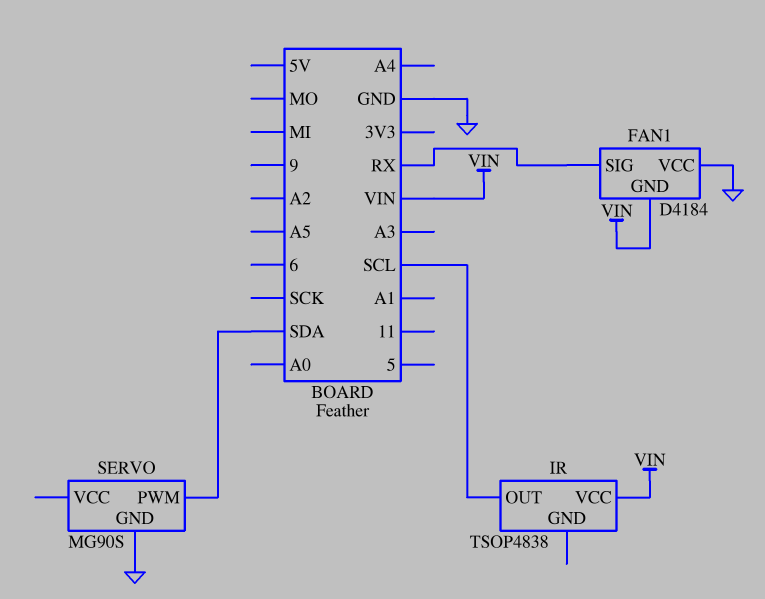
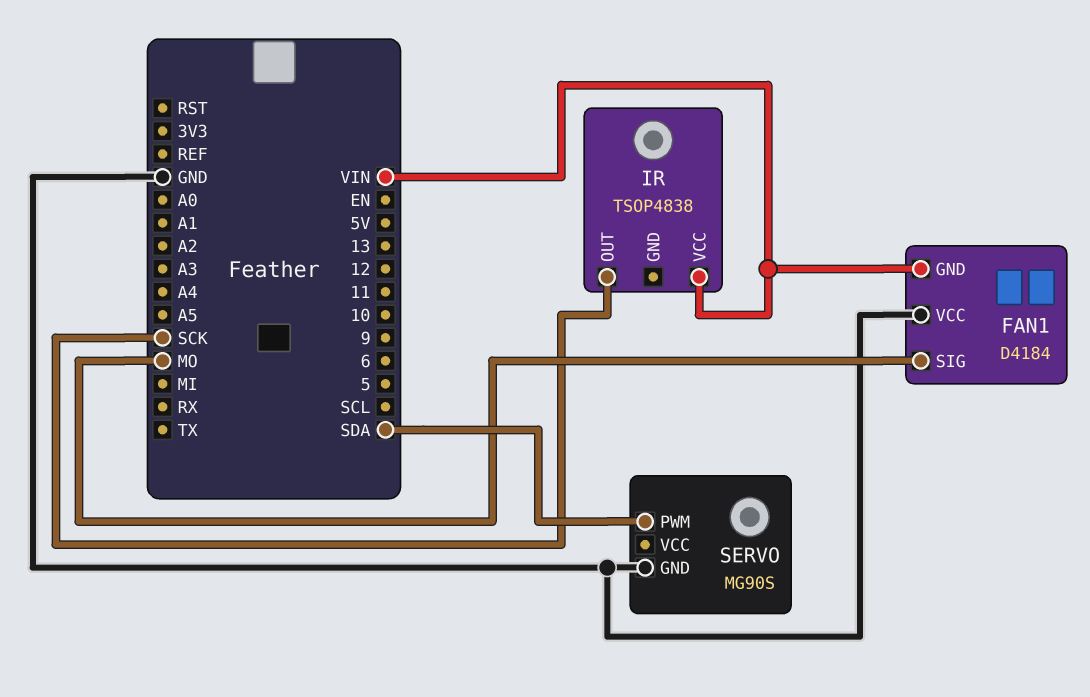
FAN1 pin SIG: RX -> MO
IR pin OUT: SCL -> SCK

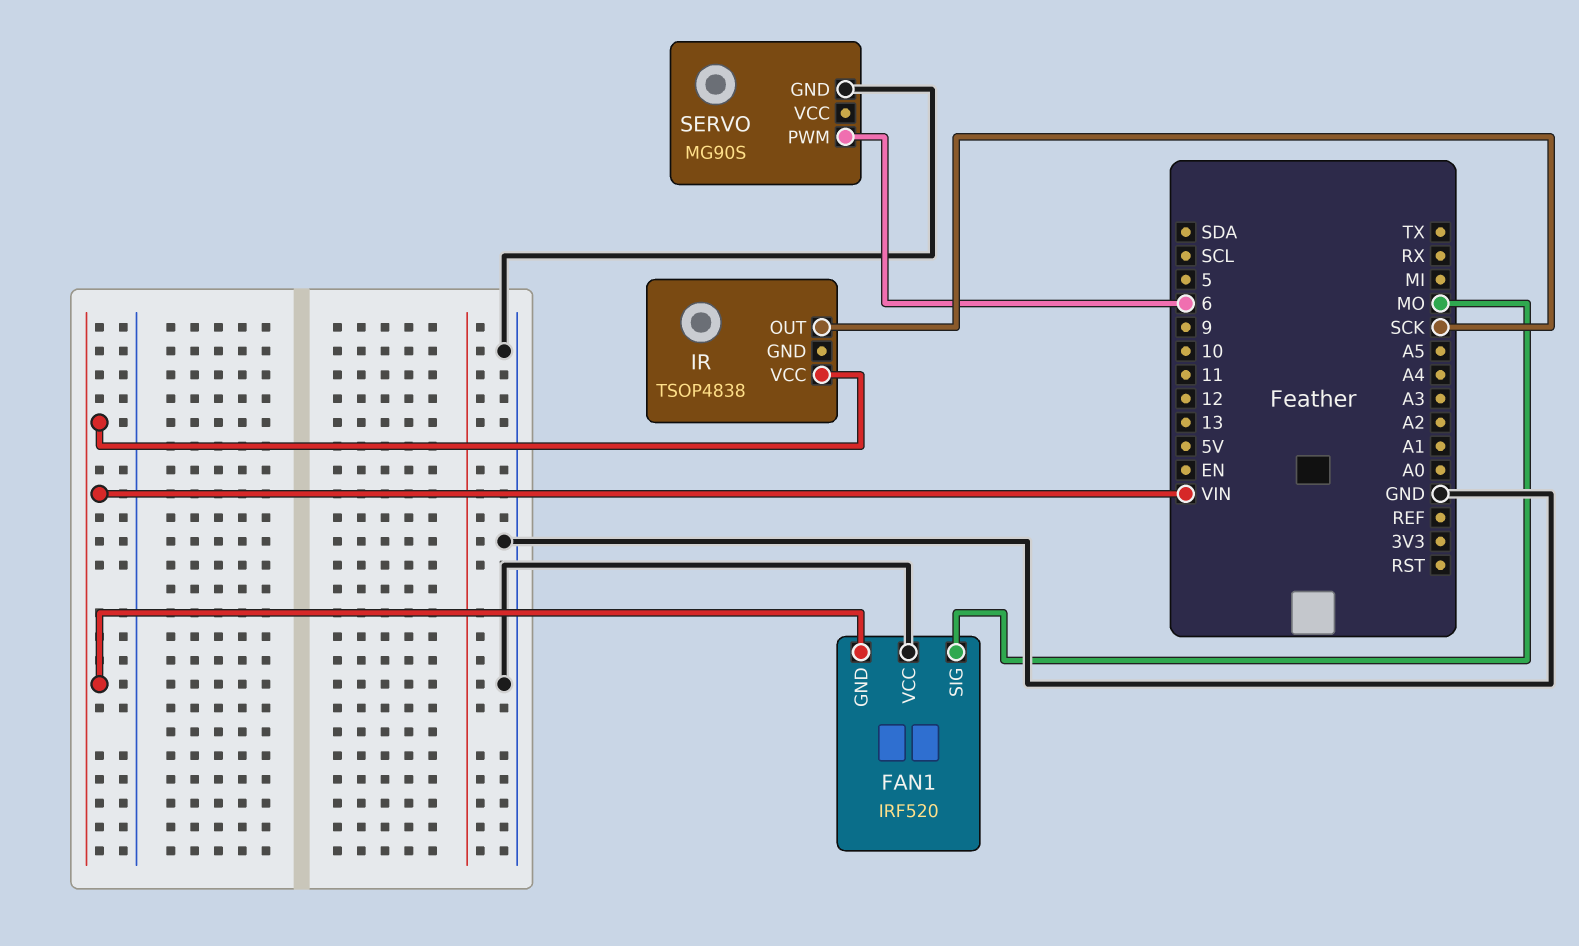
FAN1: D4184 -> IRF520
SERVO pin PWM: SDA -> 6

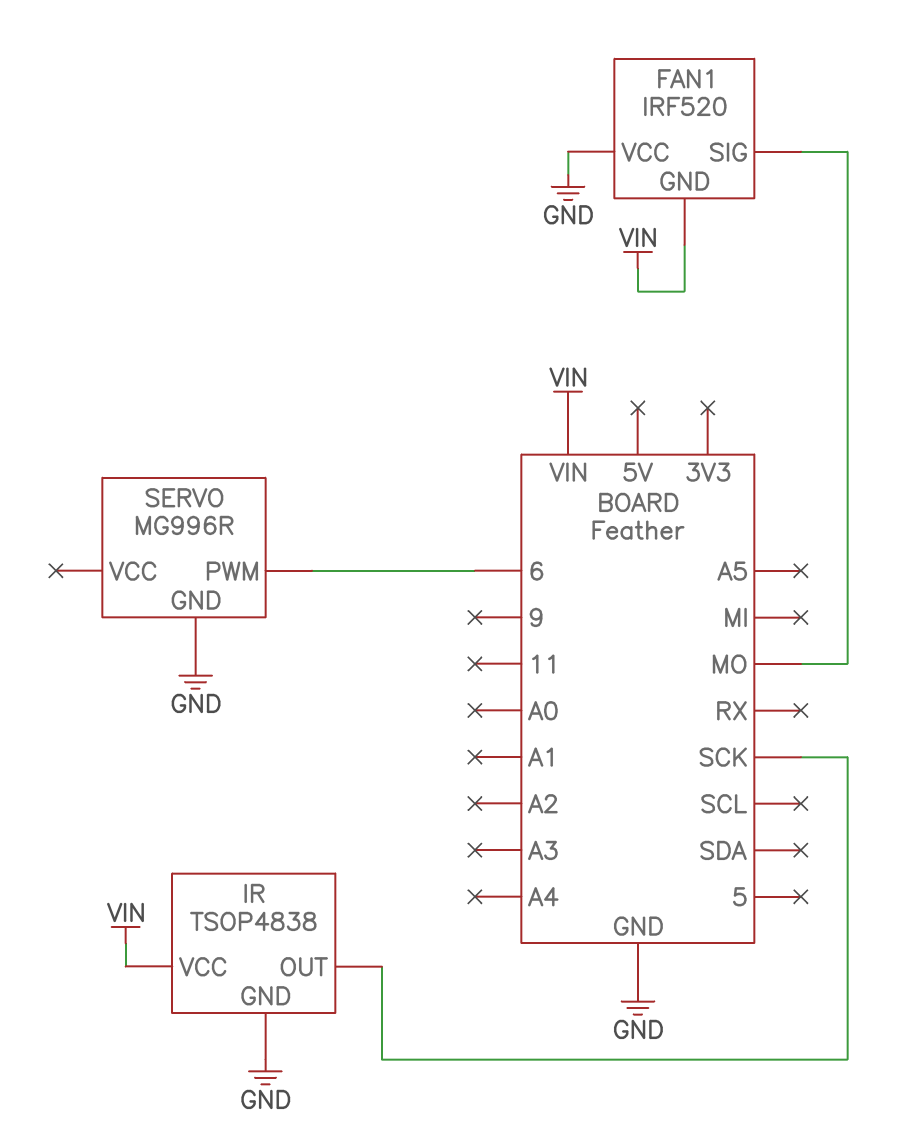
IR pin GND: none -> GND
SERVO: MG90S -> MG996R

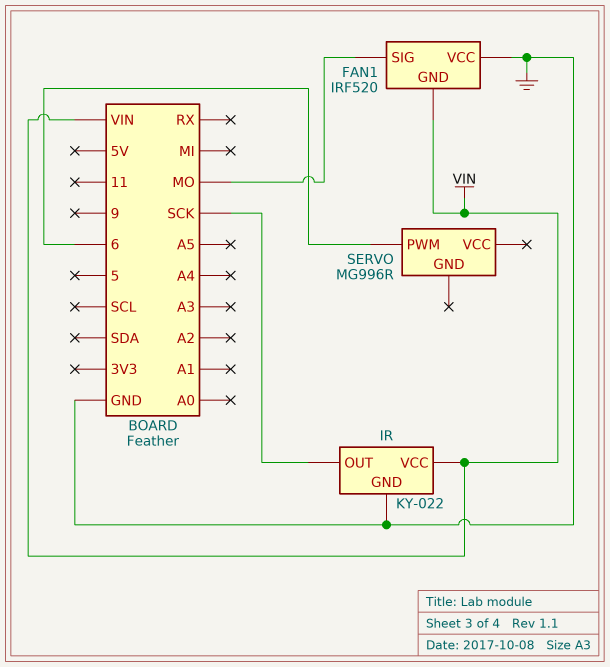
IR: TSOP4838 -> KY-022
SERVO pin GND: GND -> none

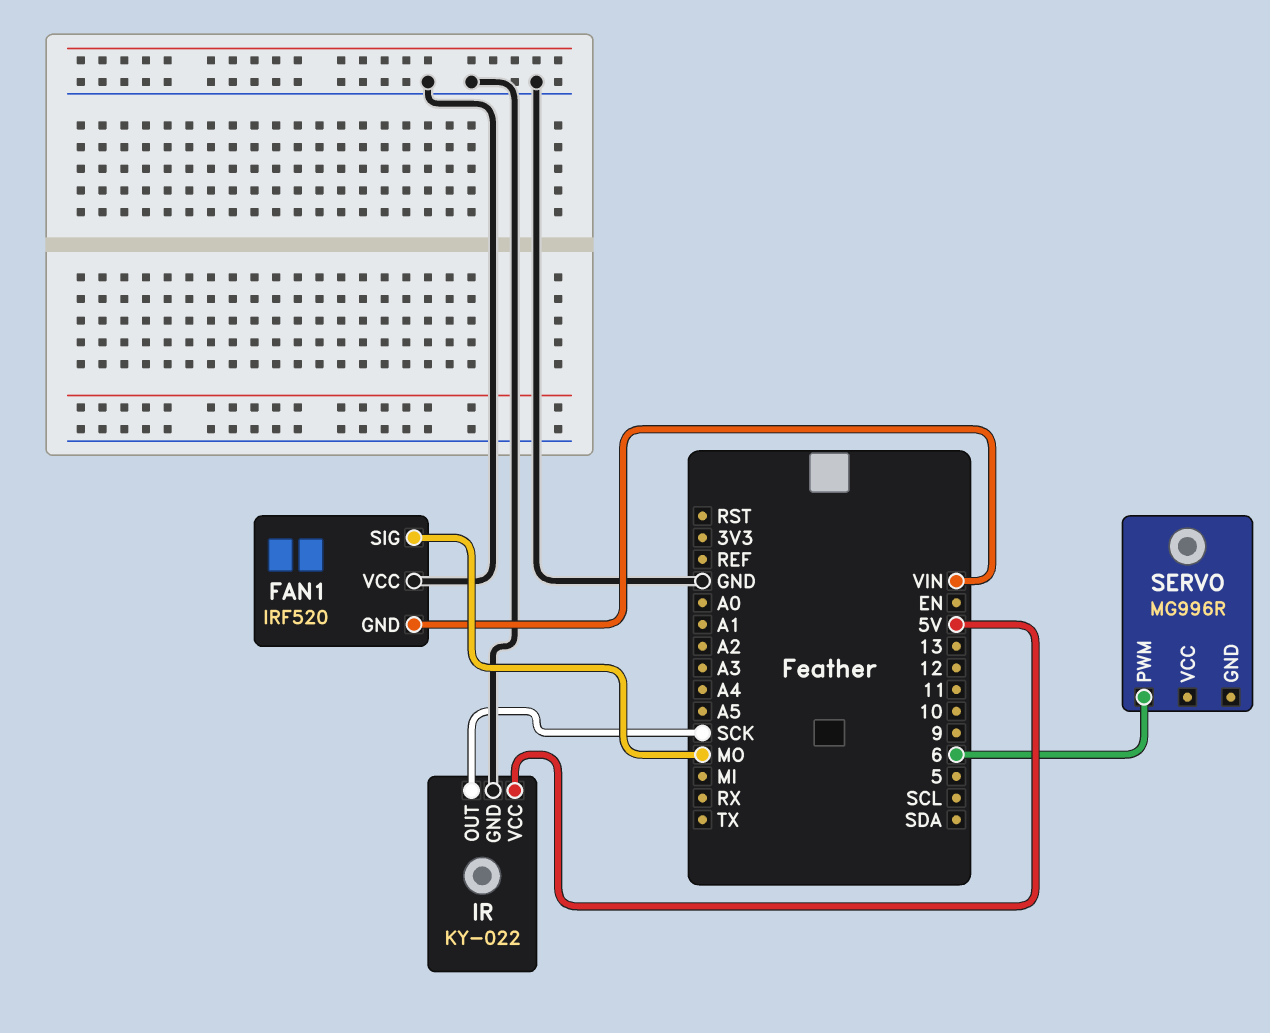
IR pin VCC: VIN -> 5V

